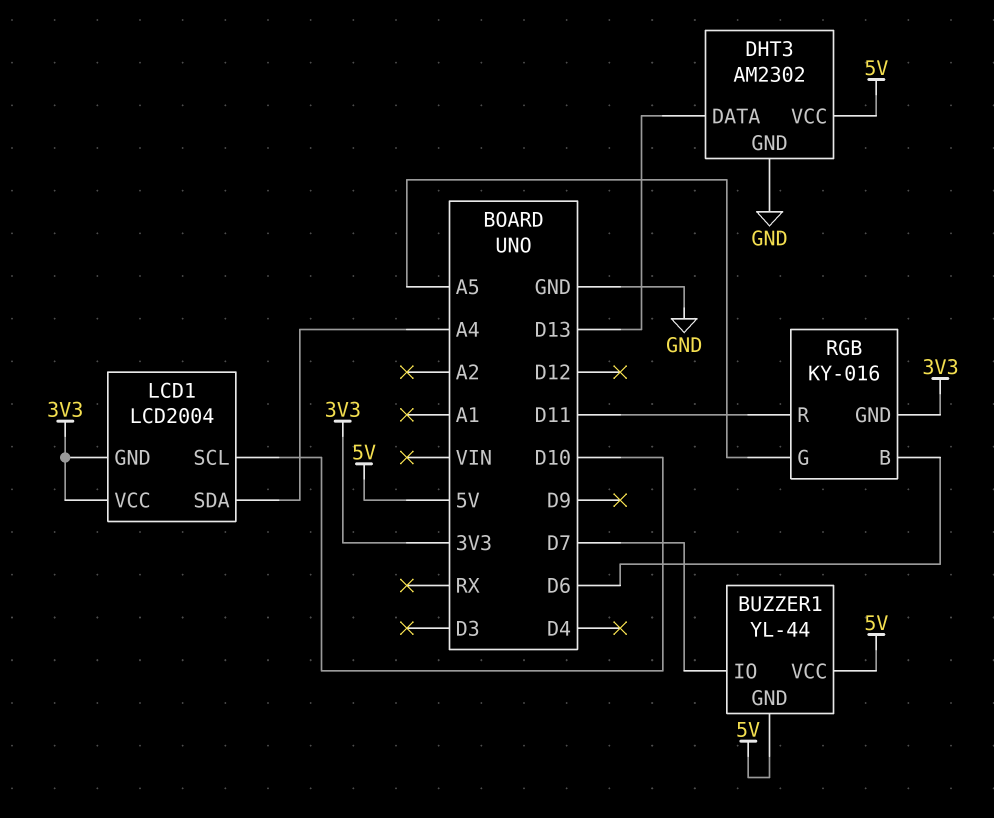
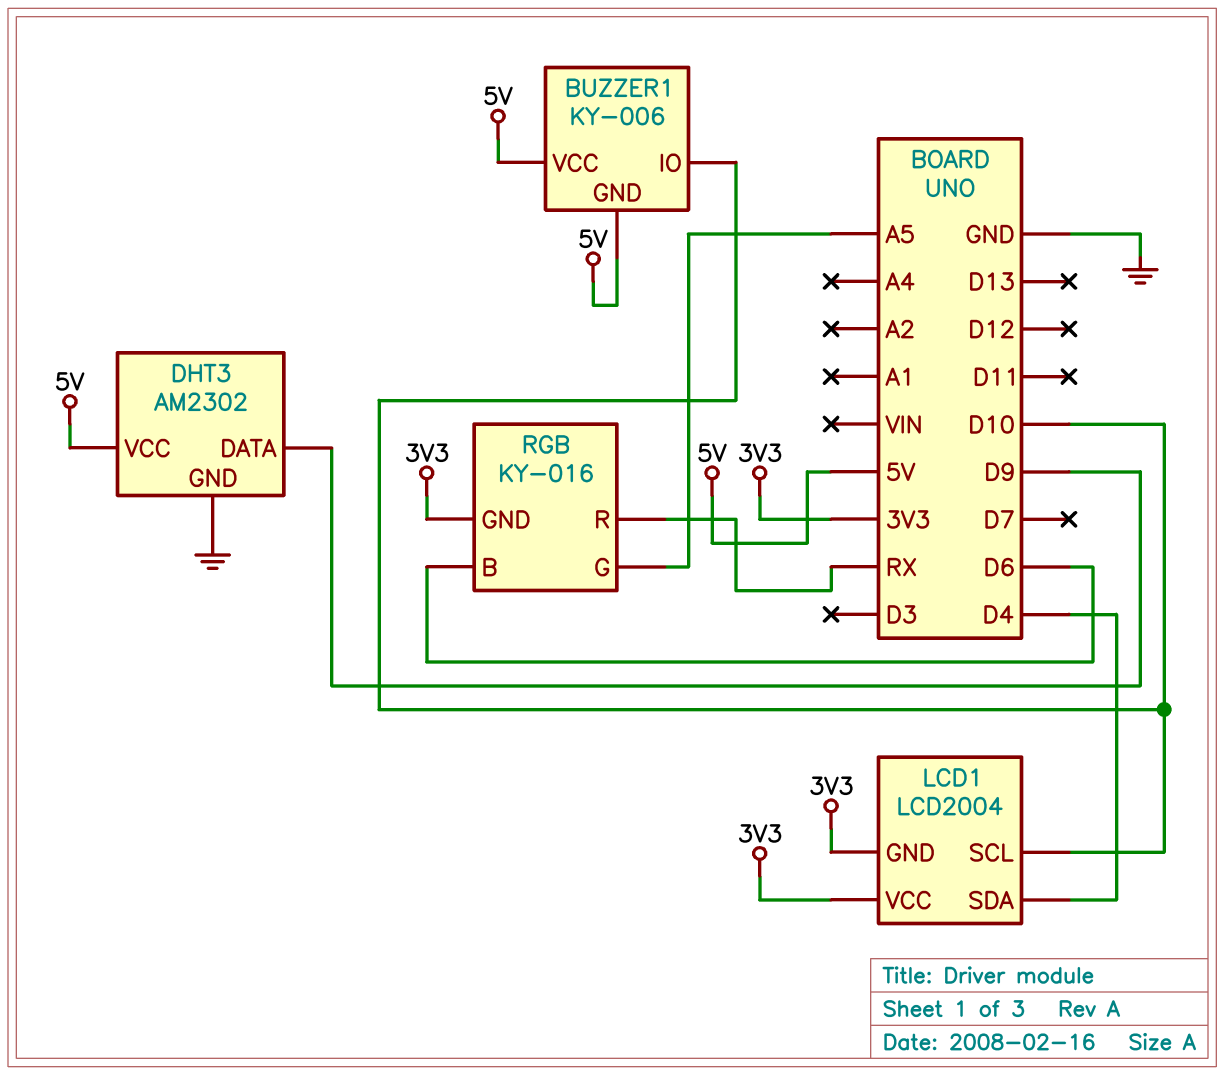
BUZZER1: YL-44 -> KY-006
BUZZER1 pin IO: D7 -> D10
DHT3 pin DATA: D13 -> D9
LCD1 pin SDA: A4 -> D4
RGB pin R: D11 -> RX

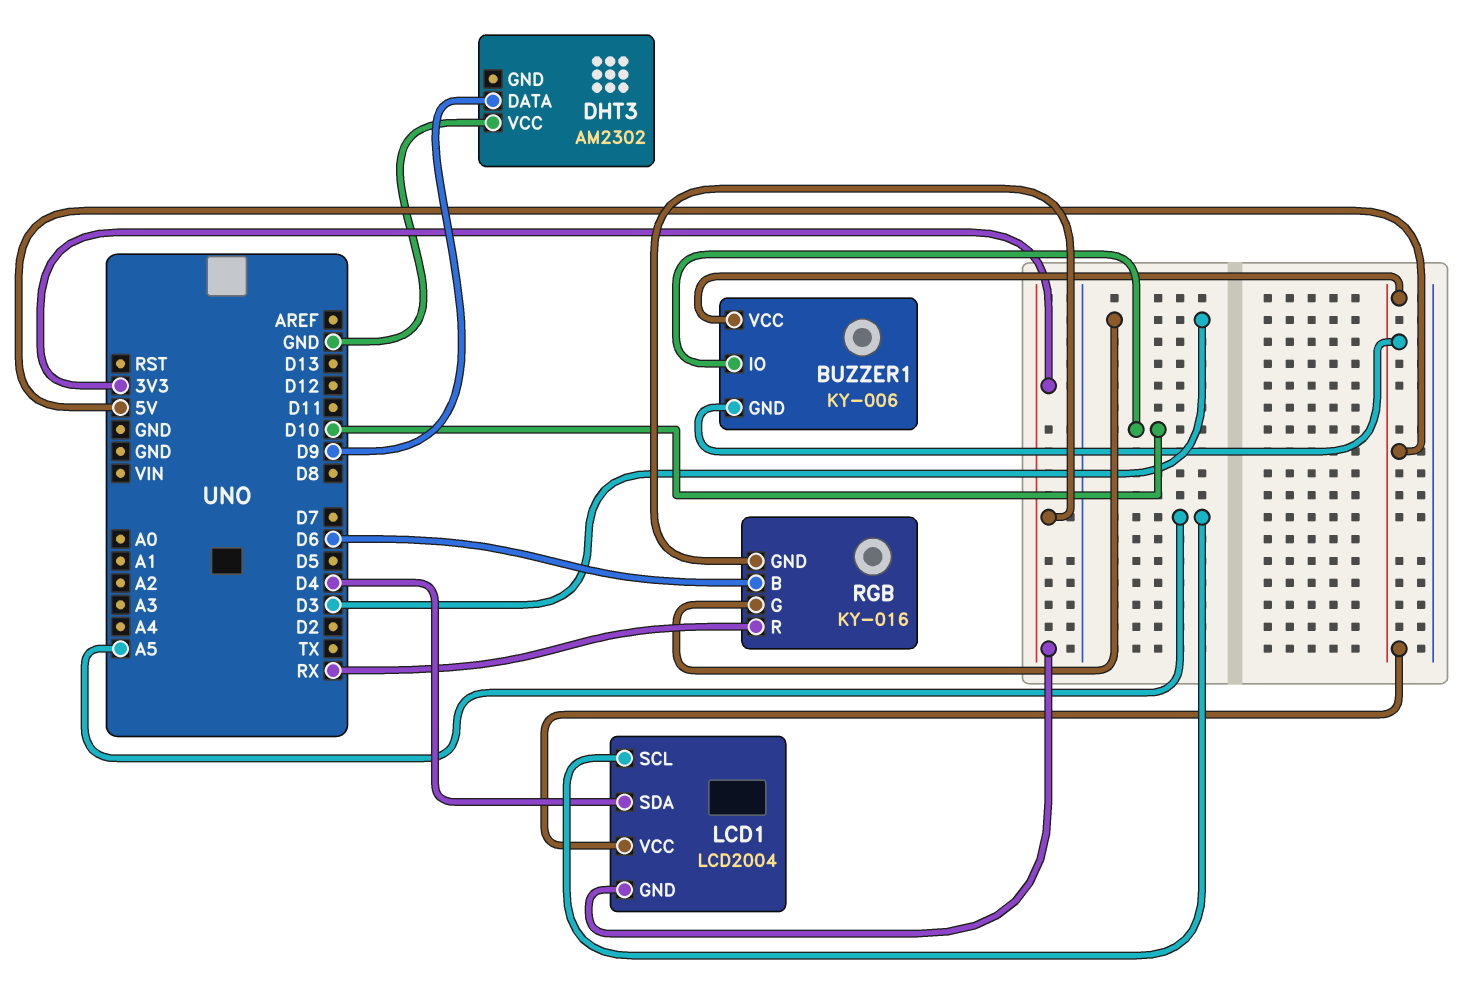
DHT3 pin GND: GND -> none
DHT3 pin VCC: 5V -> GND
LCD1 pin SCL: D10 -> A5
LCD1 pin VCC: 3V3 -> 5V
RGB pin G: A5 -> D3

